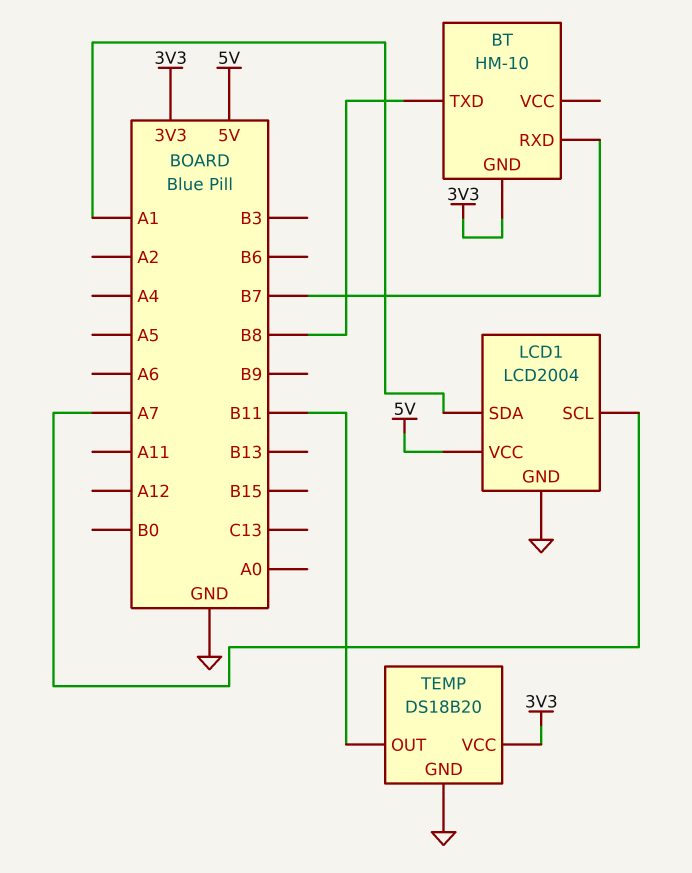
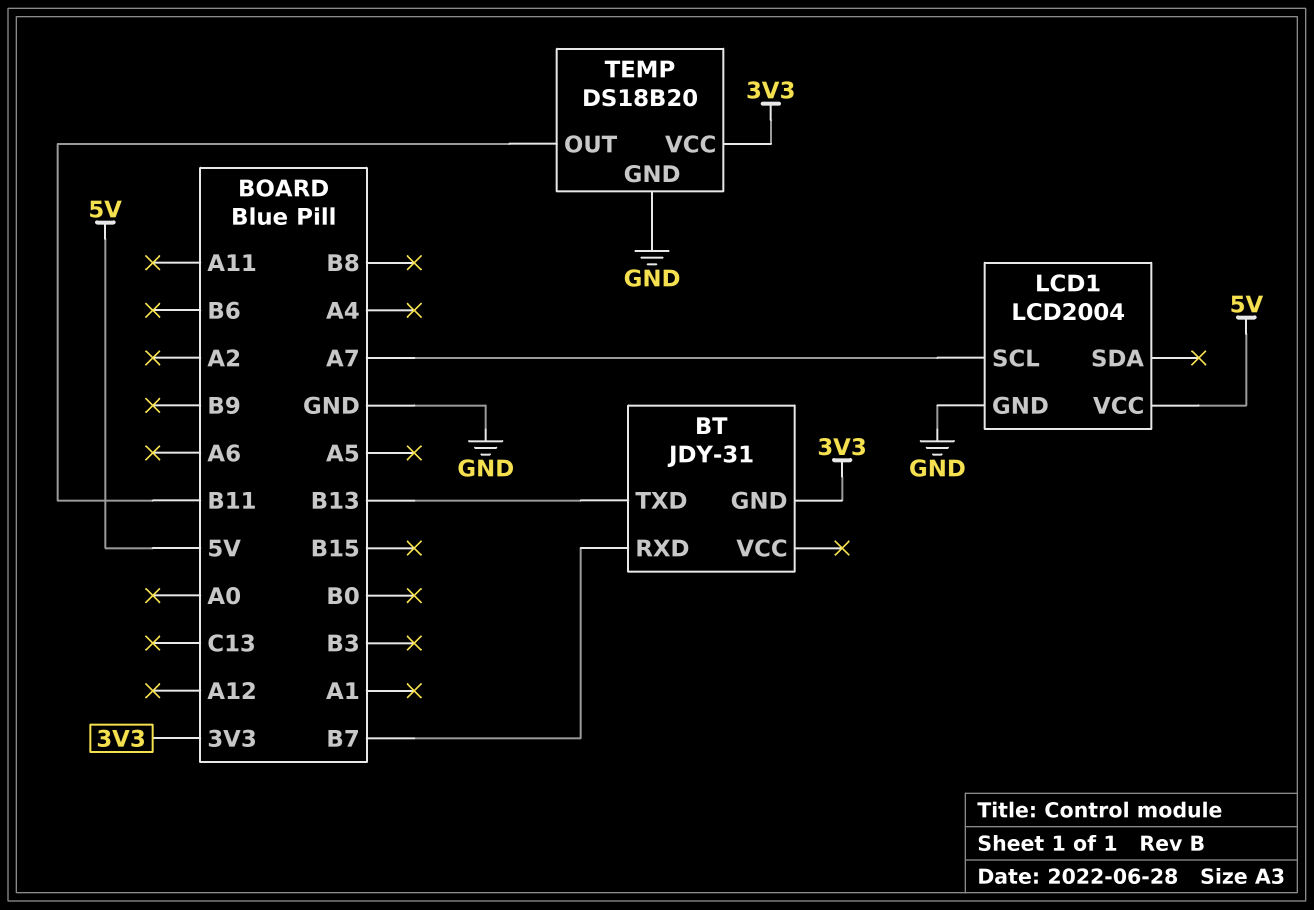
BT: HM-10 -> JDY-31
BT pin TXD: B8 -> B13
LCD1 pin SDA: A1 -> none

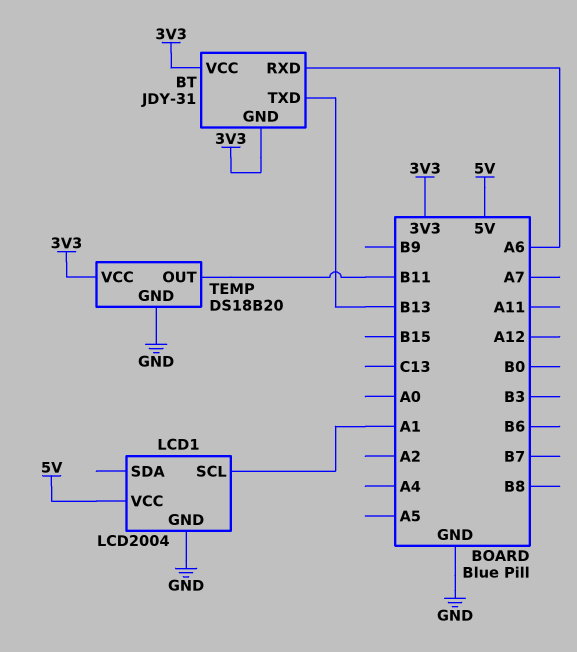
BT pin RXD: B7 -> A6
BT pin VCC: none -> 3V3
LCD1 pin SCL: A7 -> A1

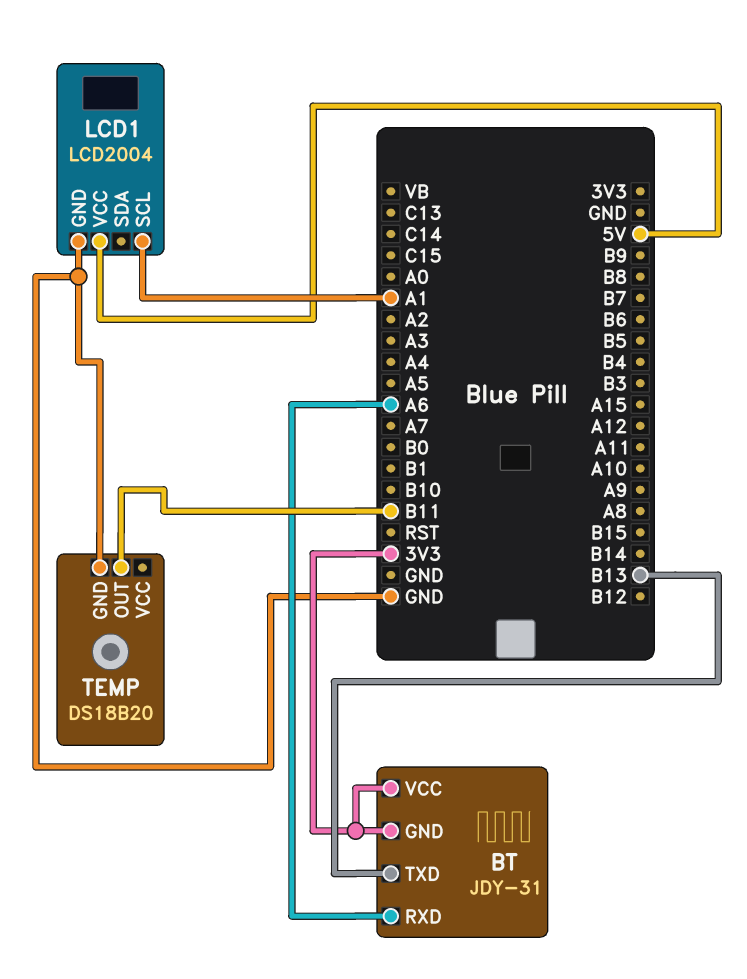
TEMP pin VCC: 3V3 -> none

